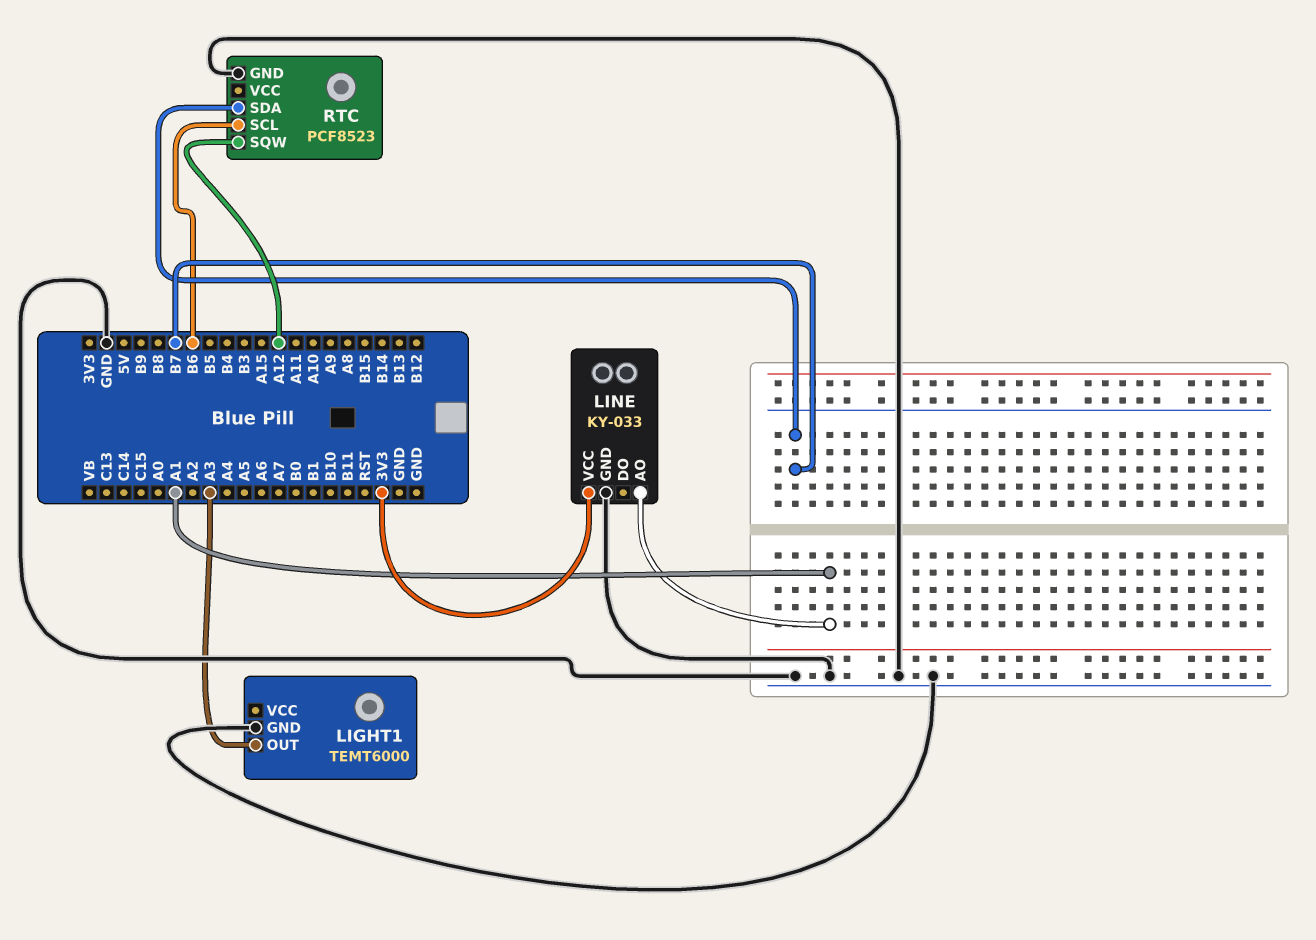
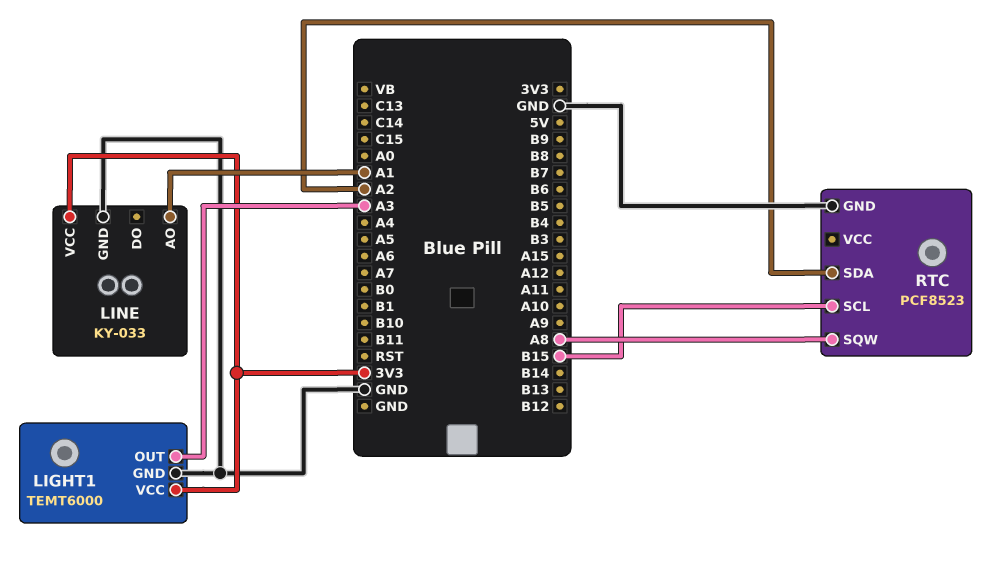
LIGHT1 pin VCC: none -> 3V3
RTC pin SCL: B6 -> B15
RTC pin SDA: B7 -> A2
RTC pin SQW: A12 -> A8

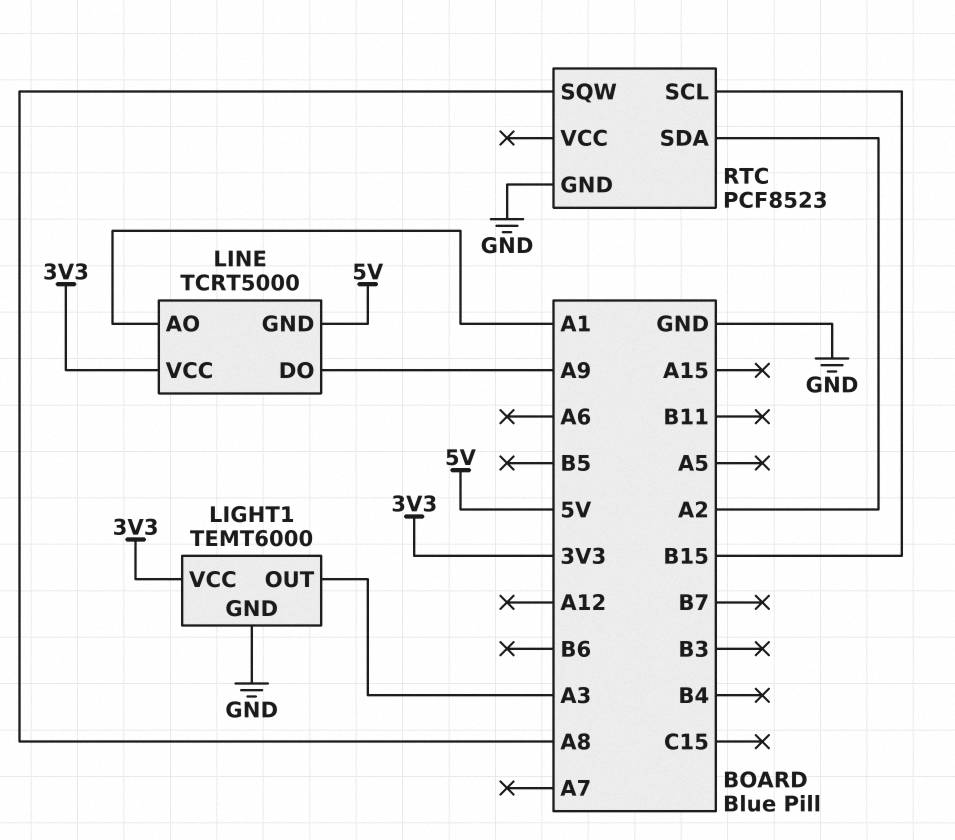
LINE: KY-033 -> TCRT5000
LINE pin DO: none -> A9
LINE pin GND: GND -> 5V

